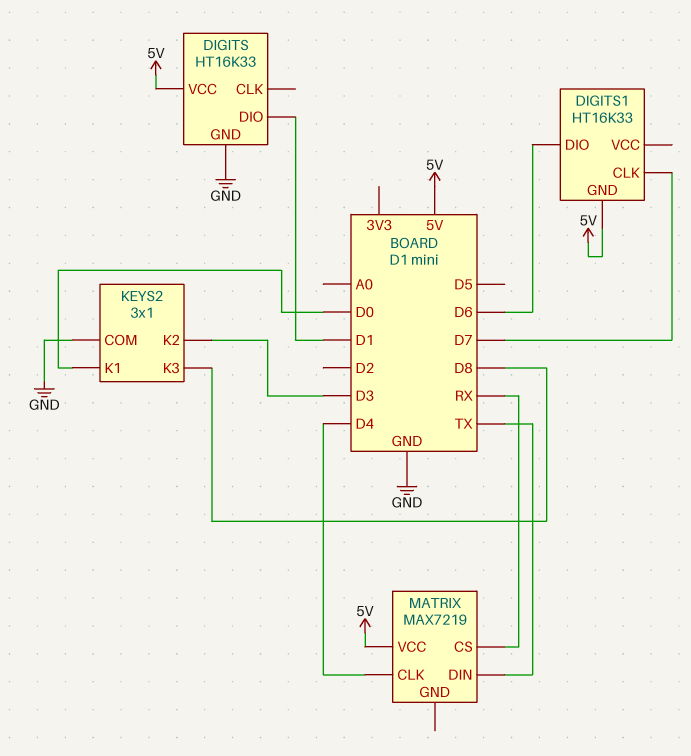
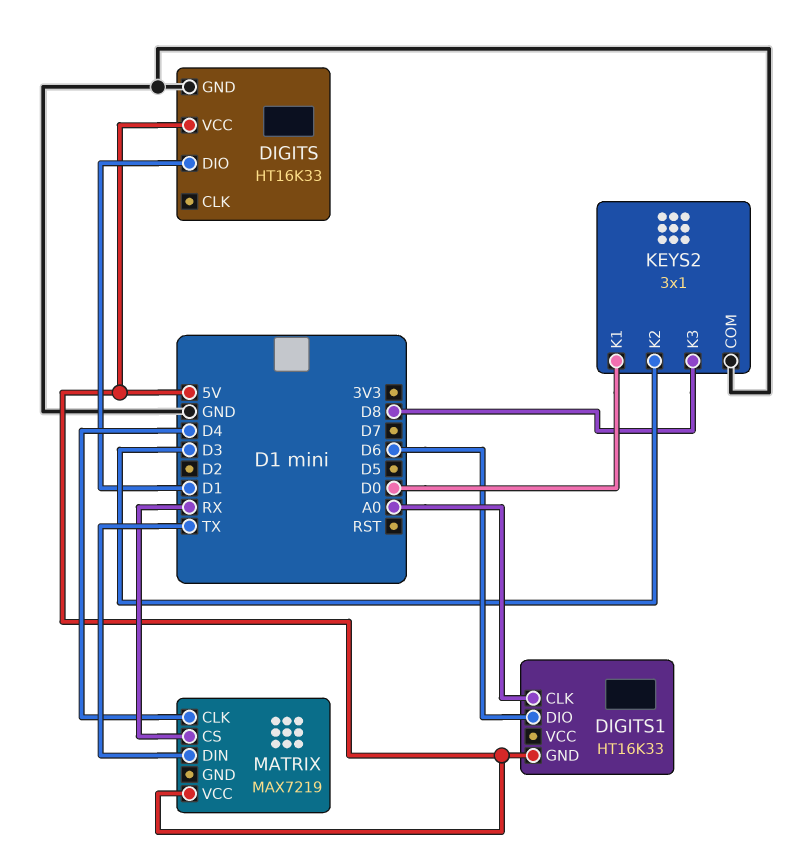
DIGITS1 pin CLK: D7 -> A0

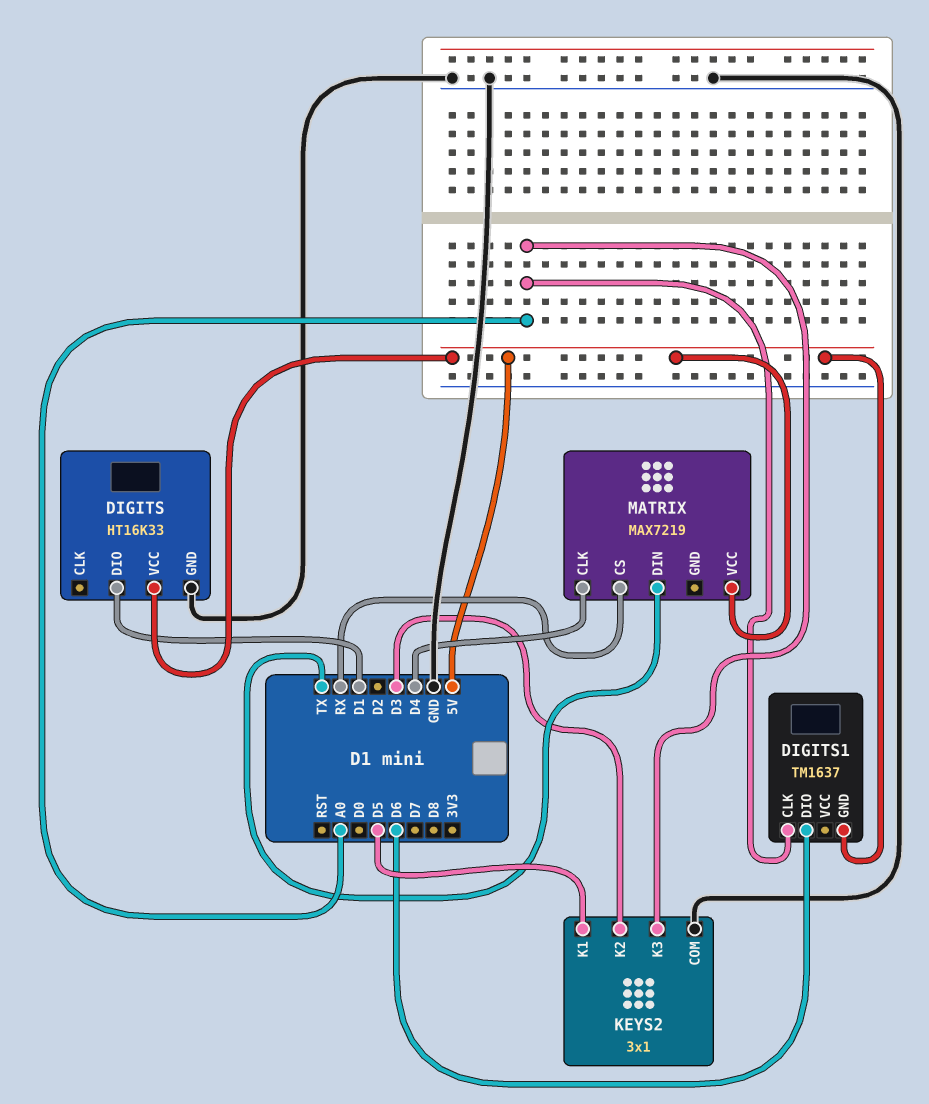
DIGITS1: HT16K33 -> TM1637
KEYS2 pin K1: D0 -> D5
KEYS2 pin K3: D8 -> A0

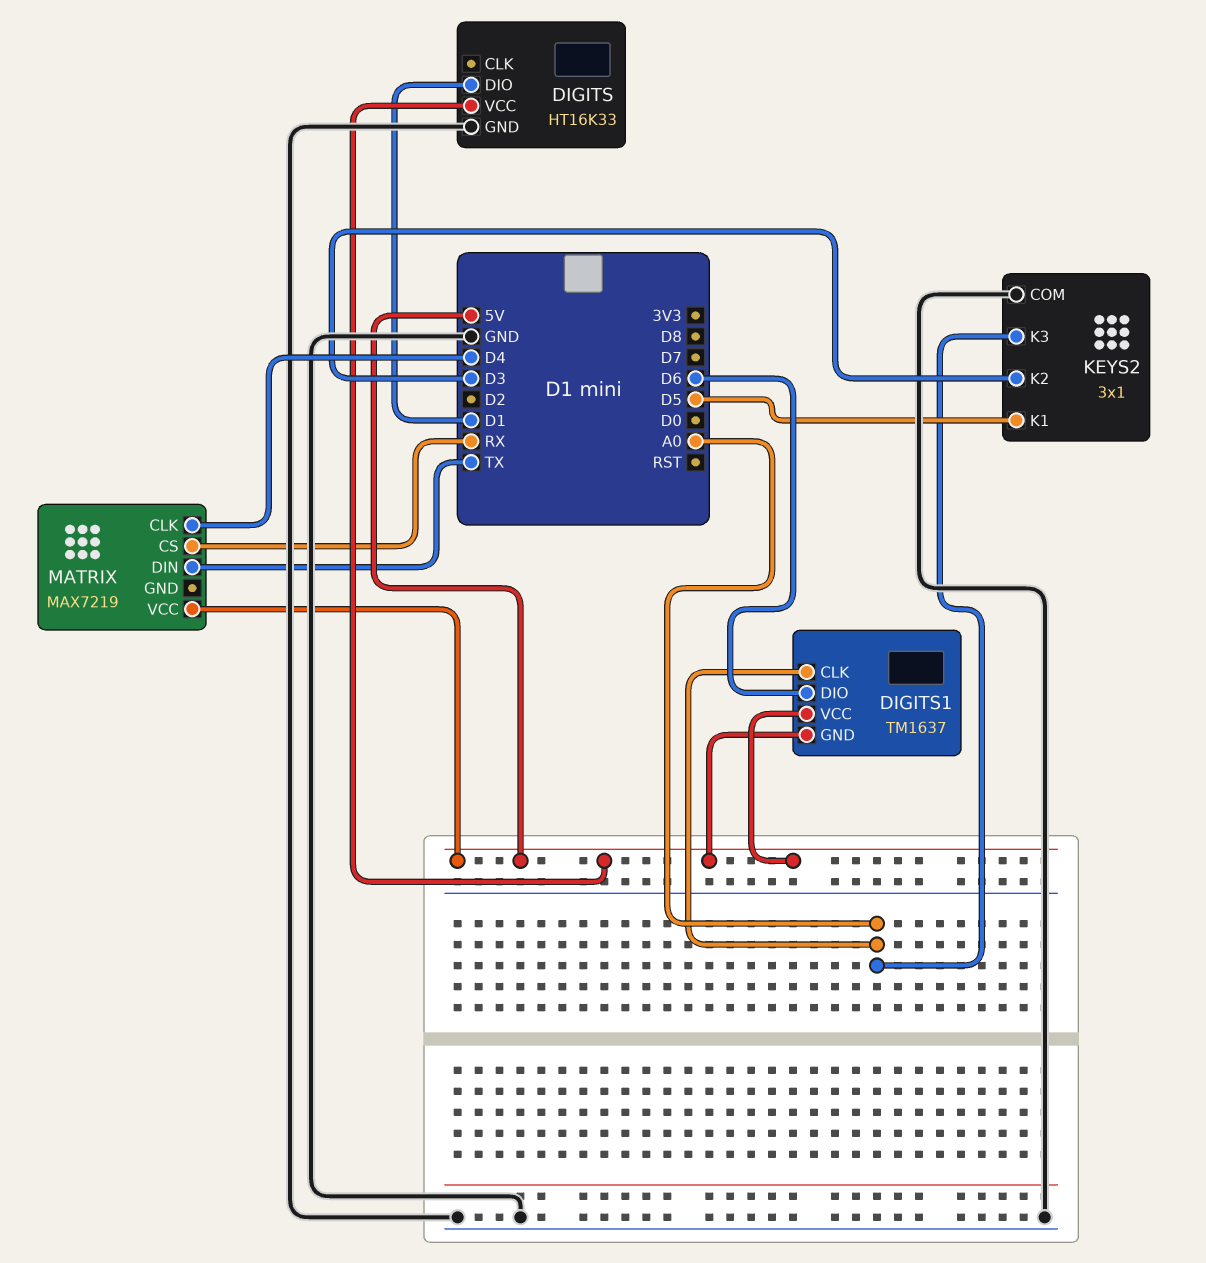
DIGITS1 pin VCC: none -> 5V

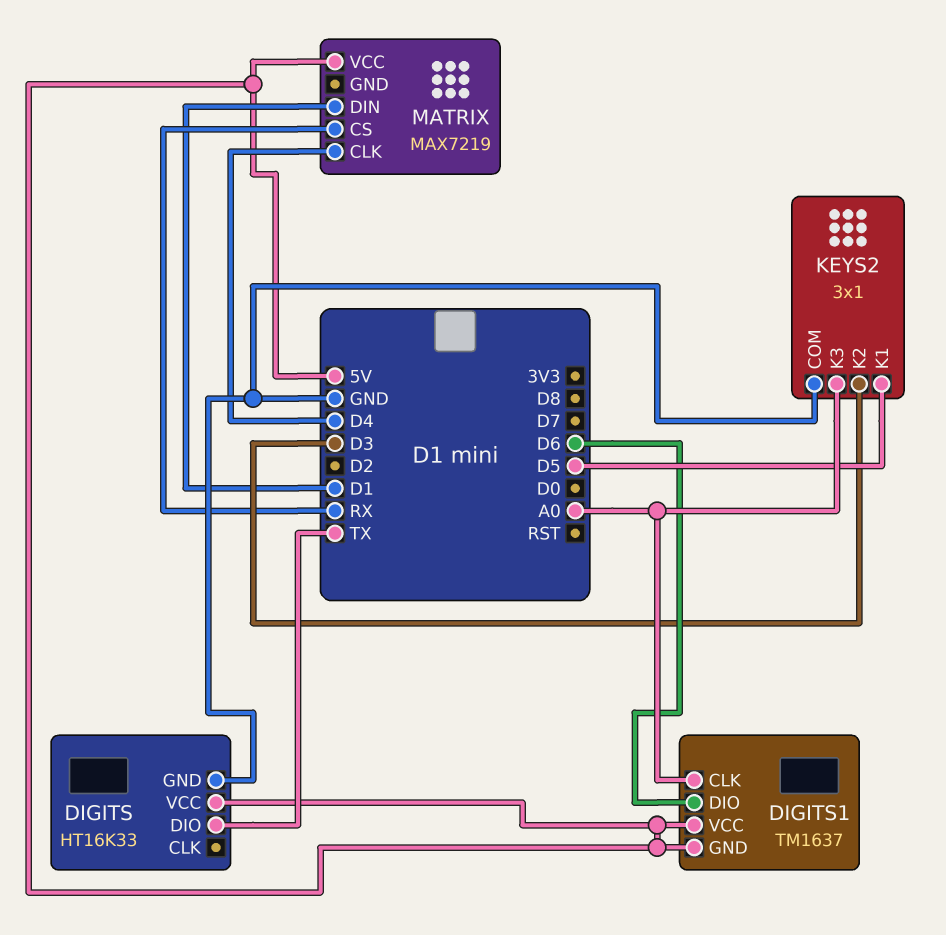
DIGITS pin DIO: D1 -> TX
MATRIX pin DIN: TX -> D1

